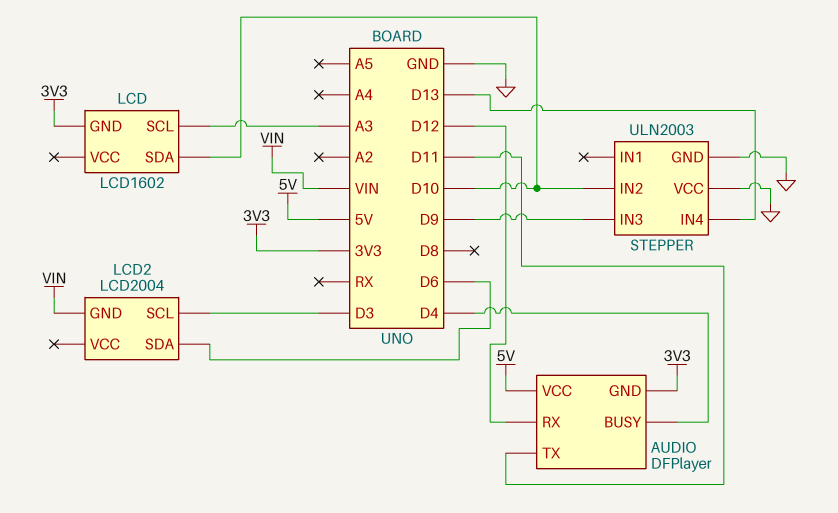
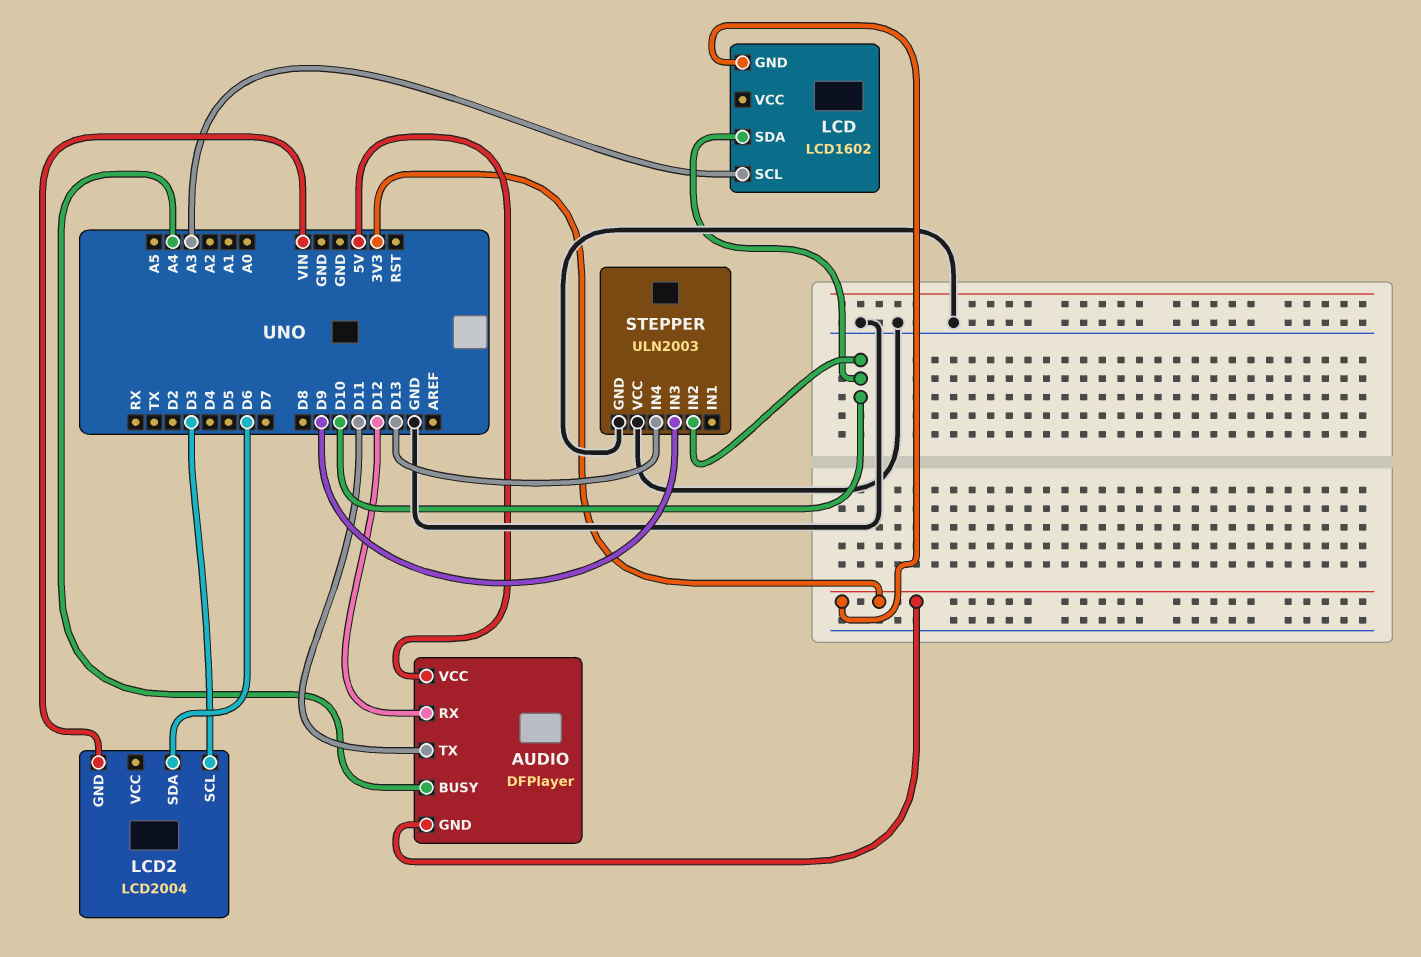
AUDIO pin BUSY: D4 -> A4

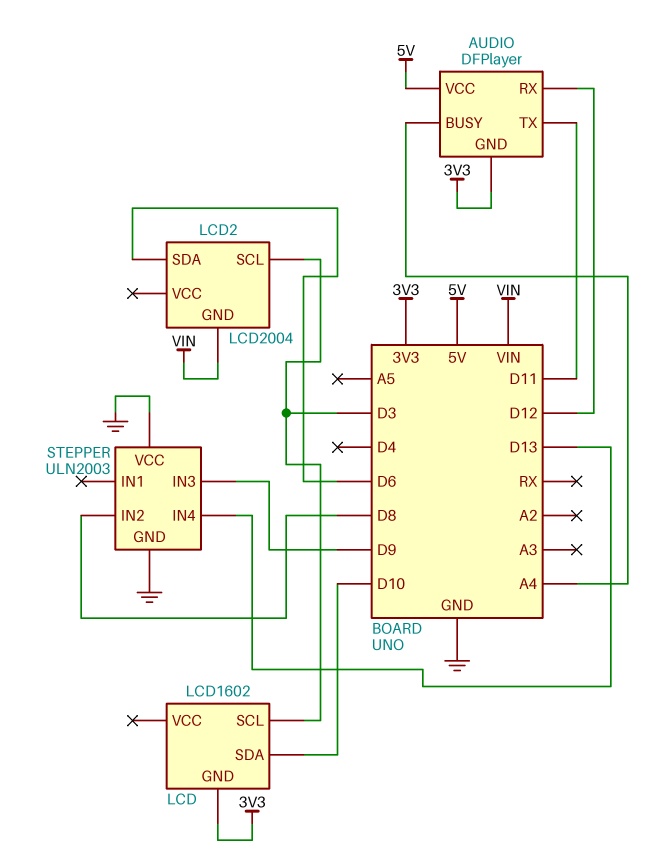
LCD pin SCL: A3 -> D3
STEPPER pin IN2: D10 -> D8

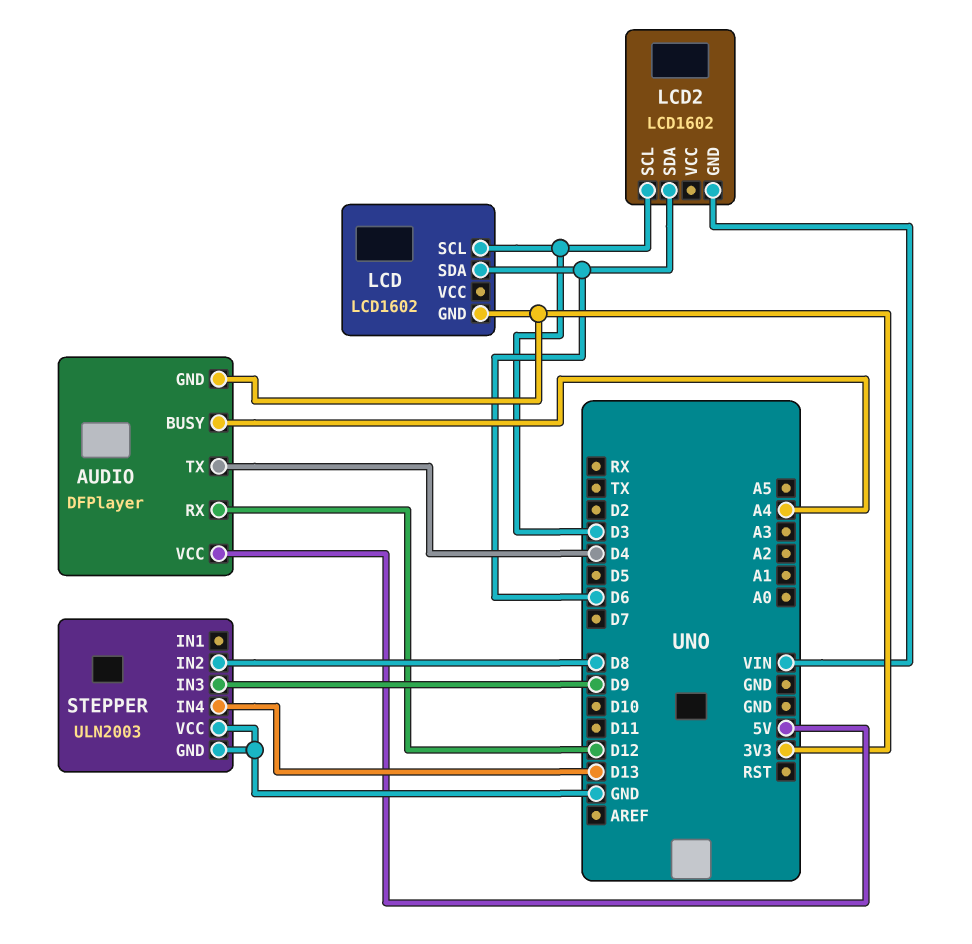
AUDIO pin TX: D11 -> D4
LCD pin SDA: D10 -> D6
LCD2: LCD2004 -> LCD1602

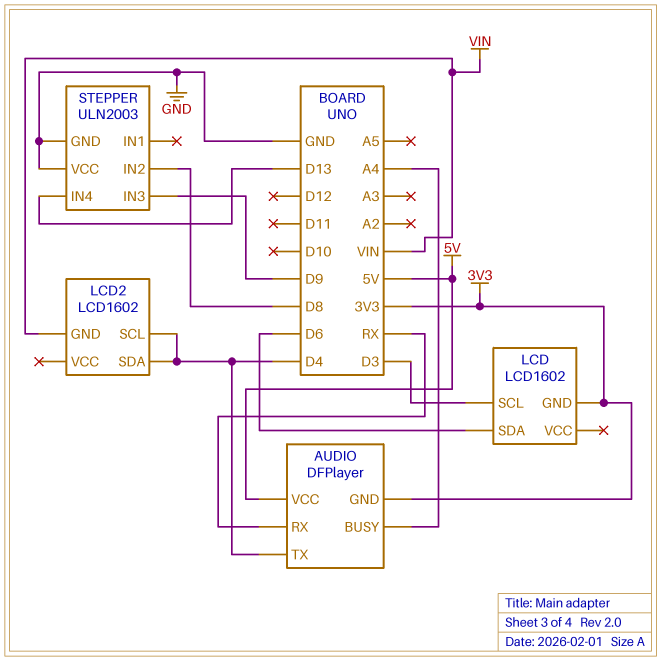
AUDIO pin RX: D12 -> RX
LCD2 pin SCL: D3 -> D4
LCD2 pin SDA: D6 -> D4

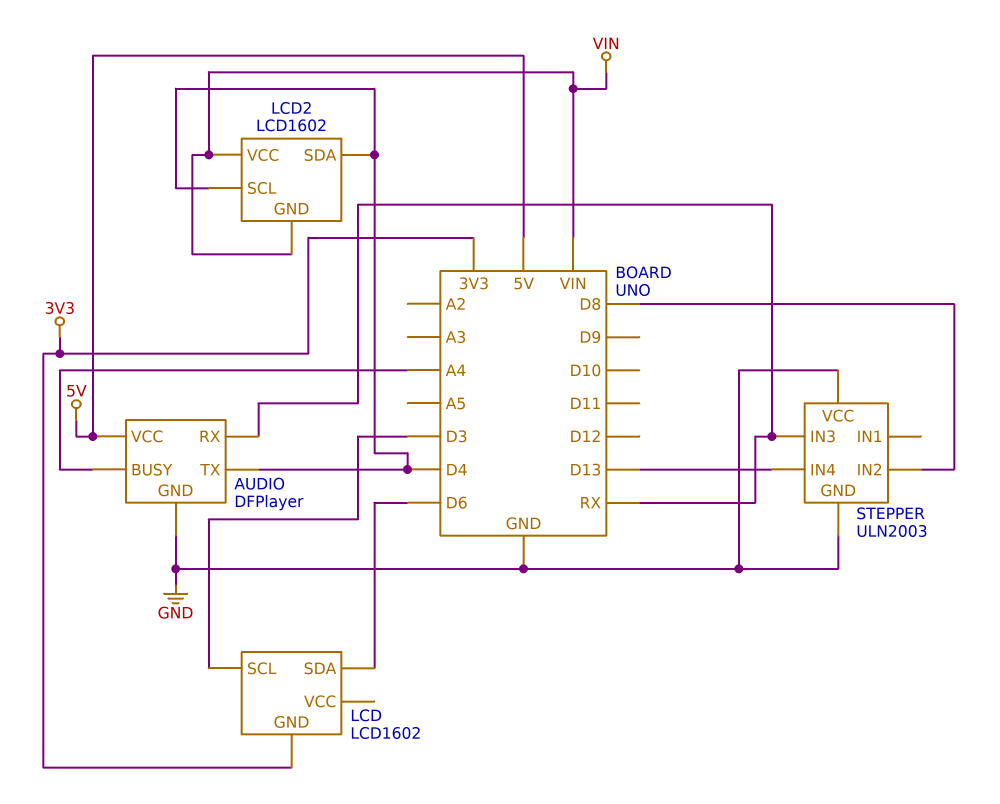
AUDIO pin GND: 3V3 -> GND
LCD2 pin VCC: none -> VIN
STEPPER pin IN3: D9 -> RX

